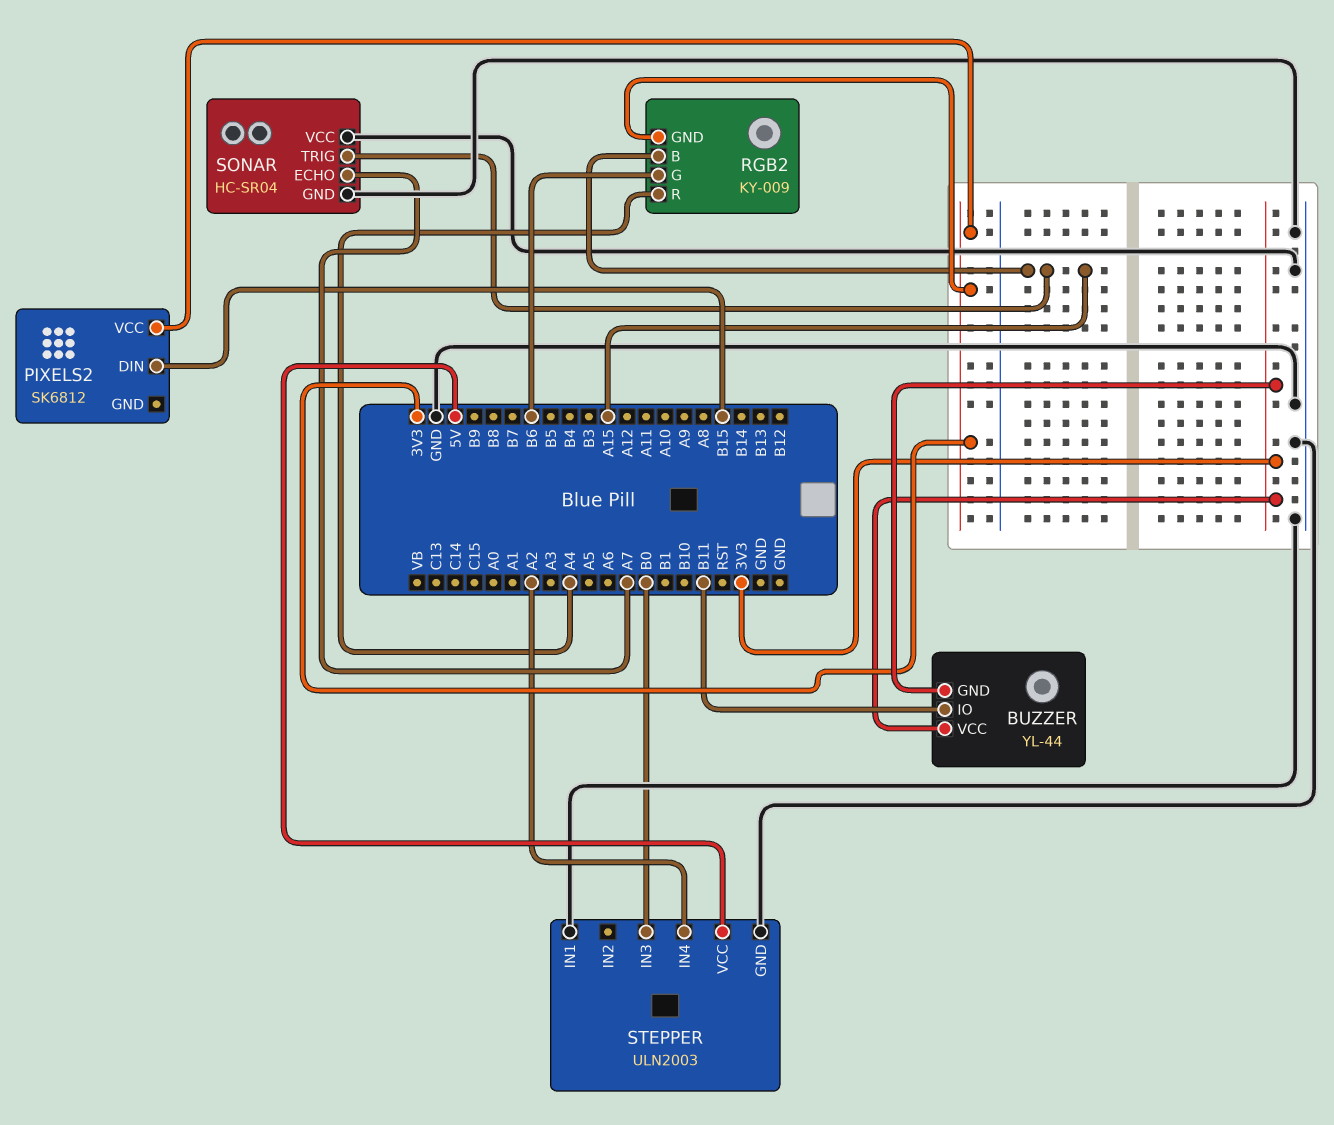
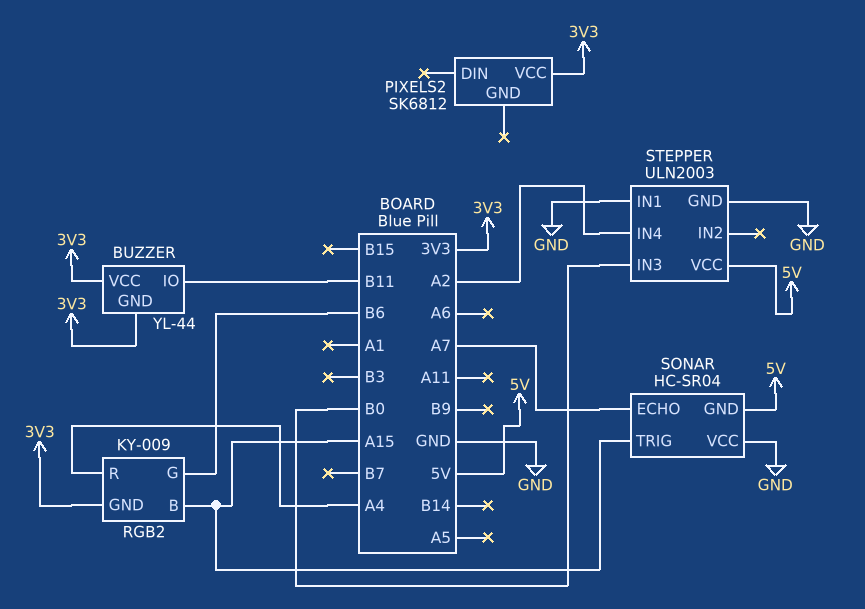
PIXELS2 pin DIN: B15 -> none
SONAR pin GND: GND -> 5V

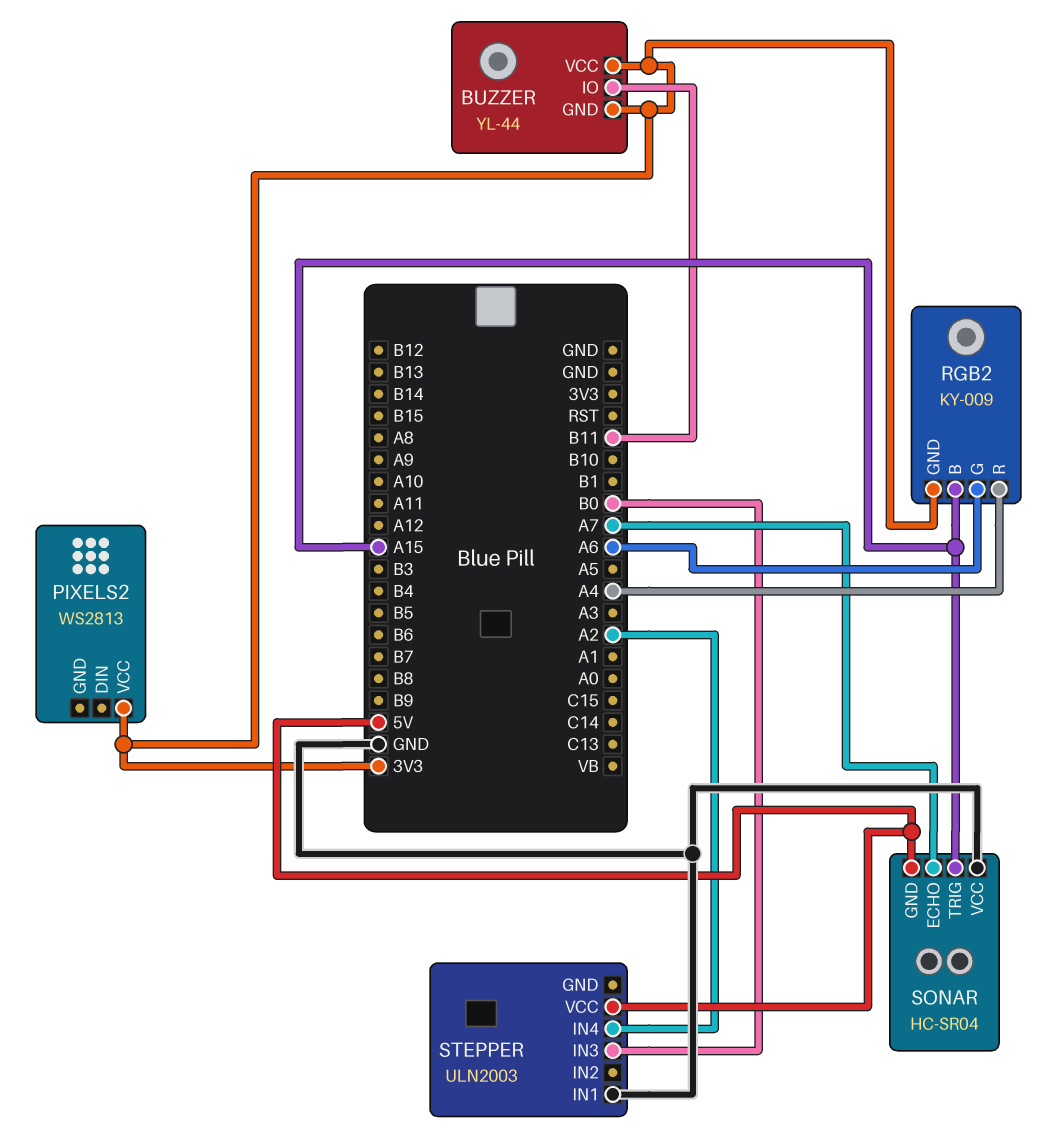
PIXELS2: SK6812 -> WS2813
RGB2 pin G: B6 -> A6
STEPPER pin GND: GND -> none

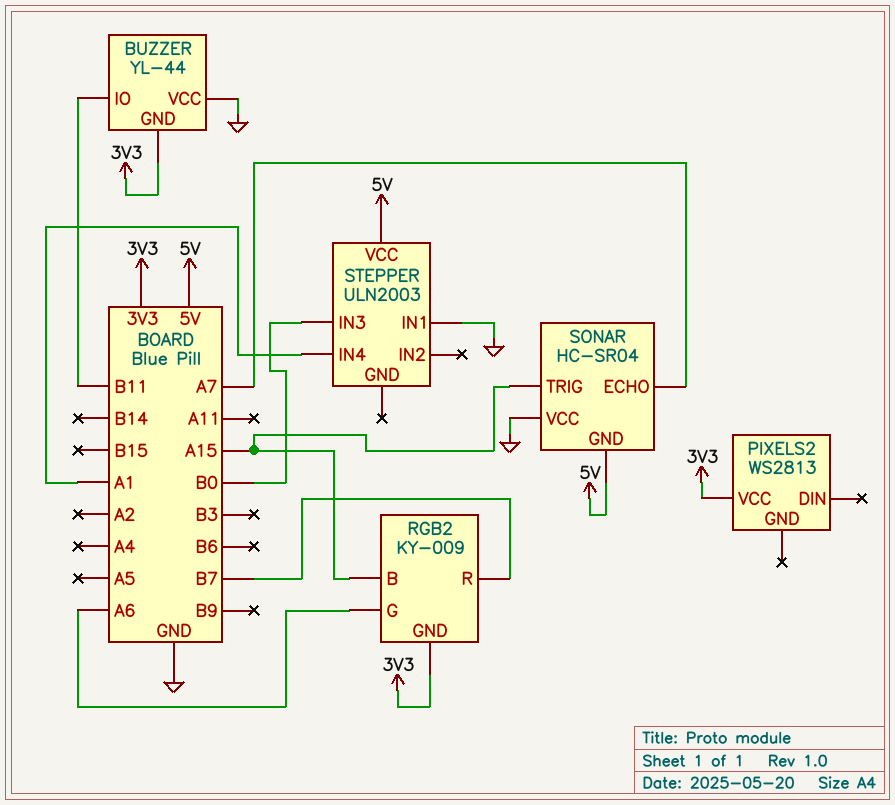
BUZZER pin VCC: 3V3 -> GND
RGB2 pin R: A4 -> B7
STEPPER pin IN4: A2 -> A1

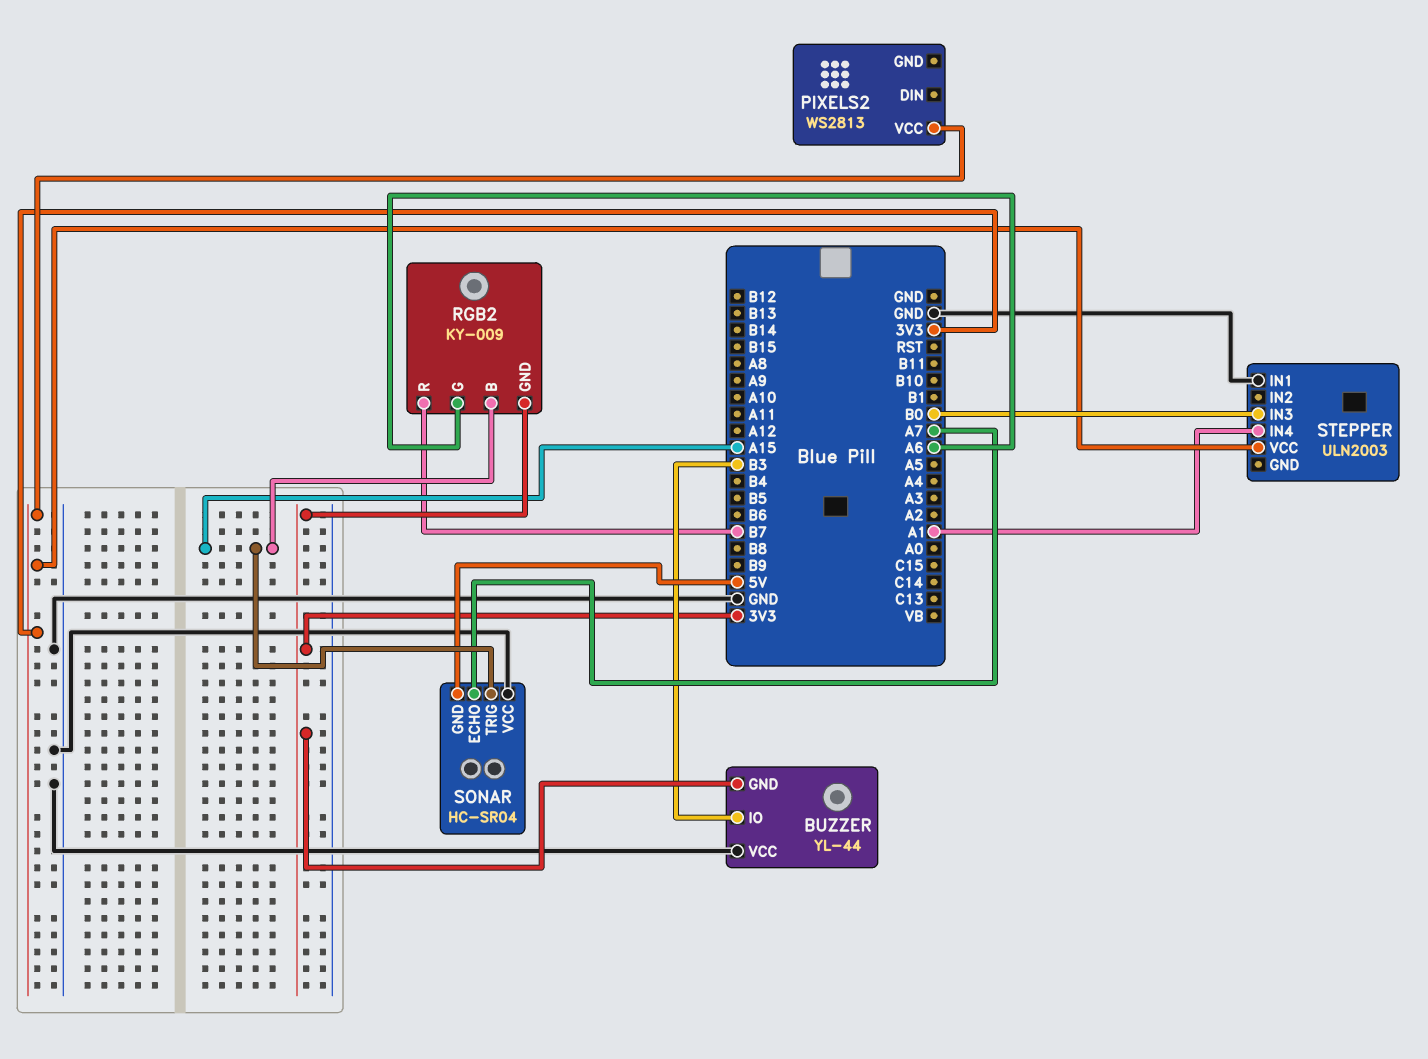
BUZZER pin IO: B11 -> B3
STEPPER pin VCC: 5V -> 3V3

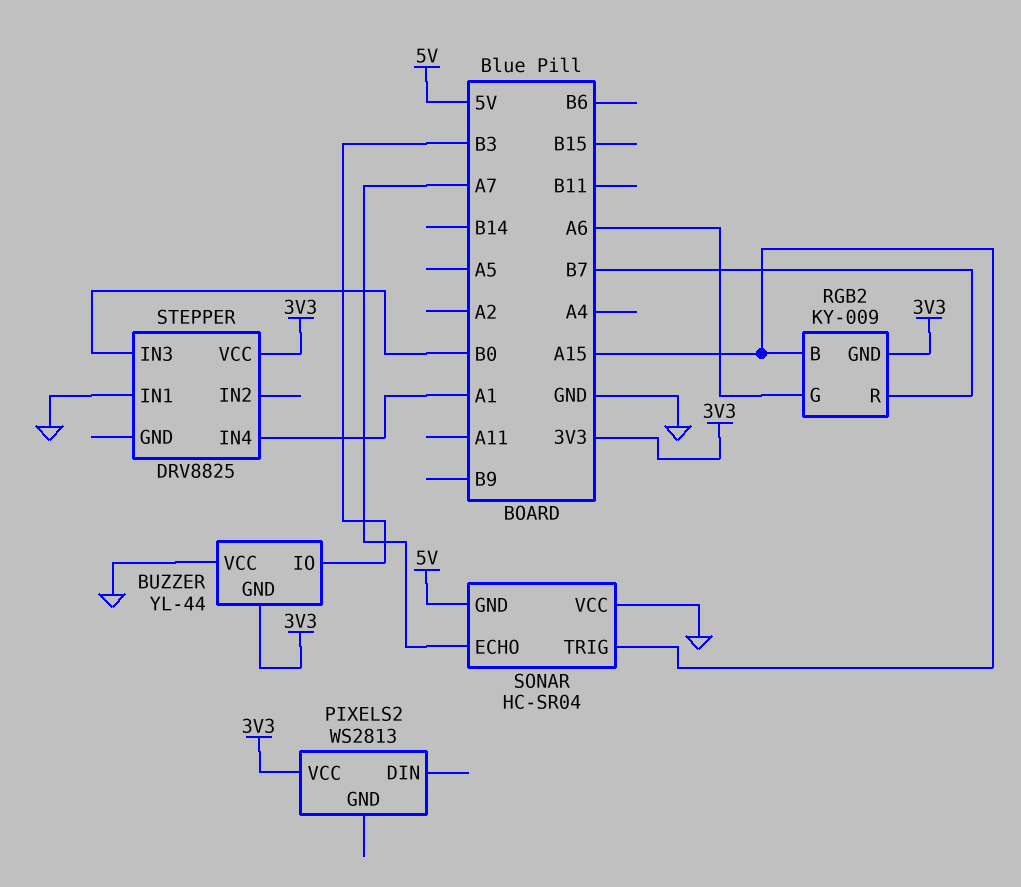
STEPPER: ULN2003 -> DRV8825

